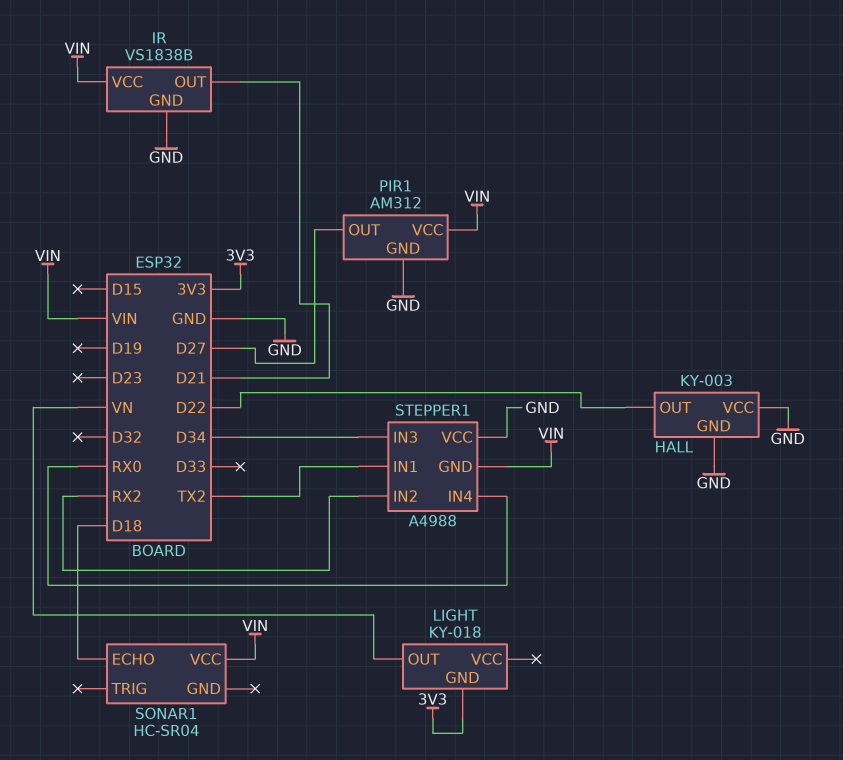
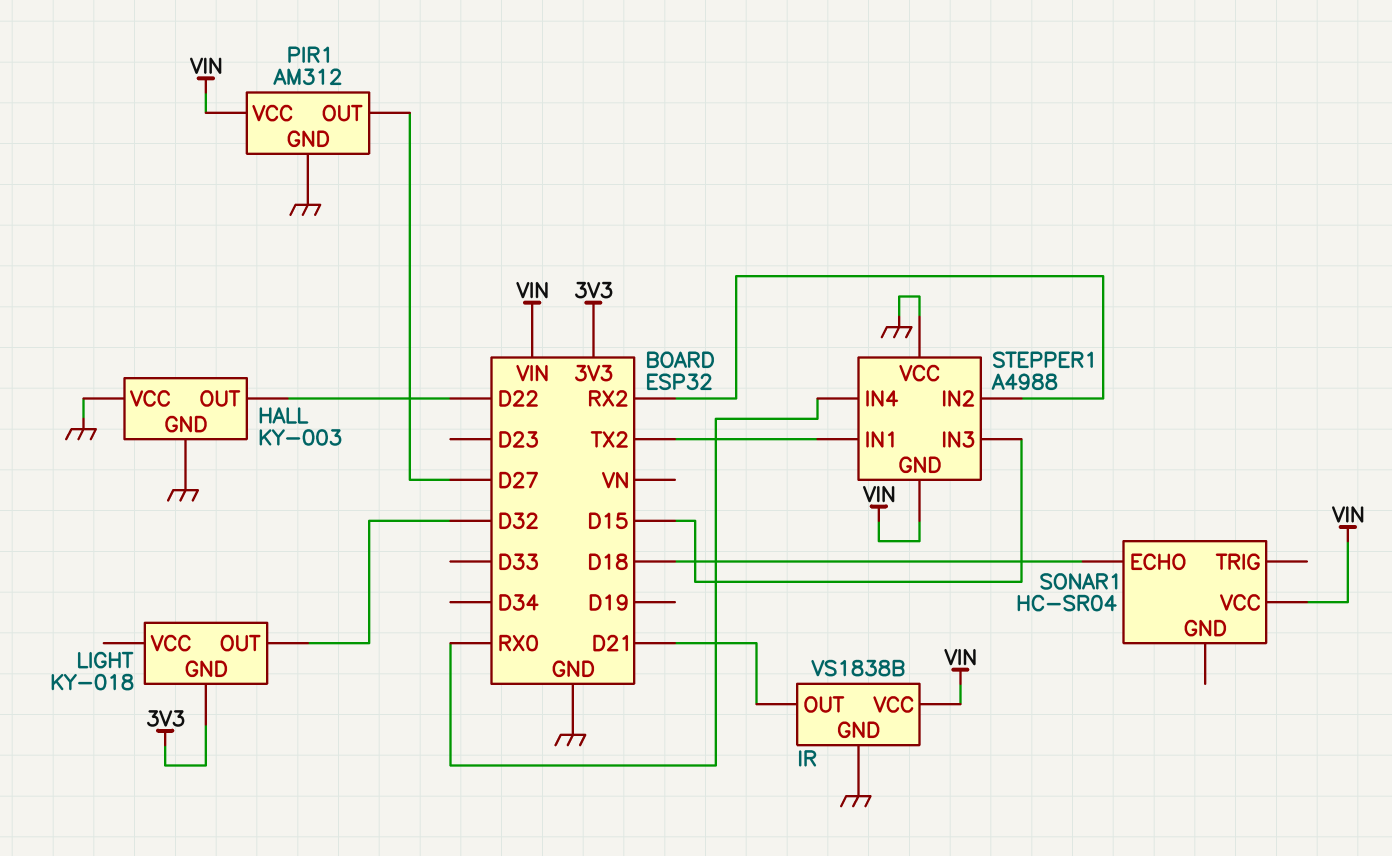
LIGHT pin OUT: VN -> D32
STEPPER1 pin IN3: D34 -> D15

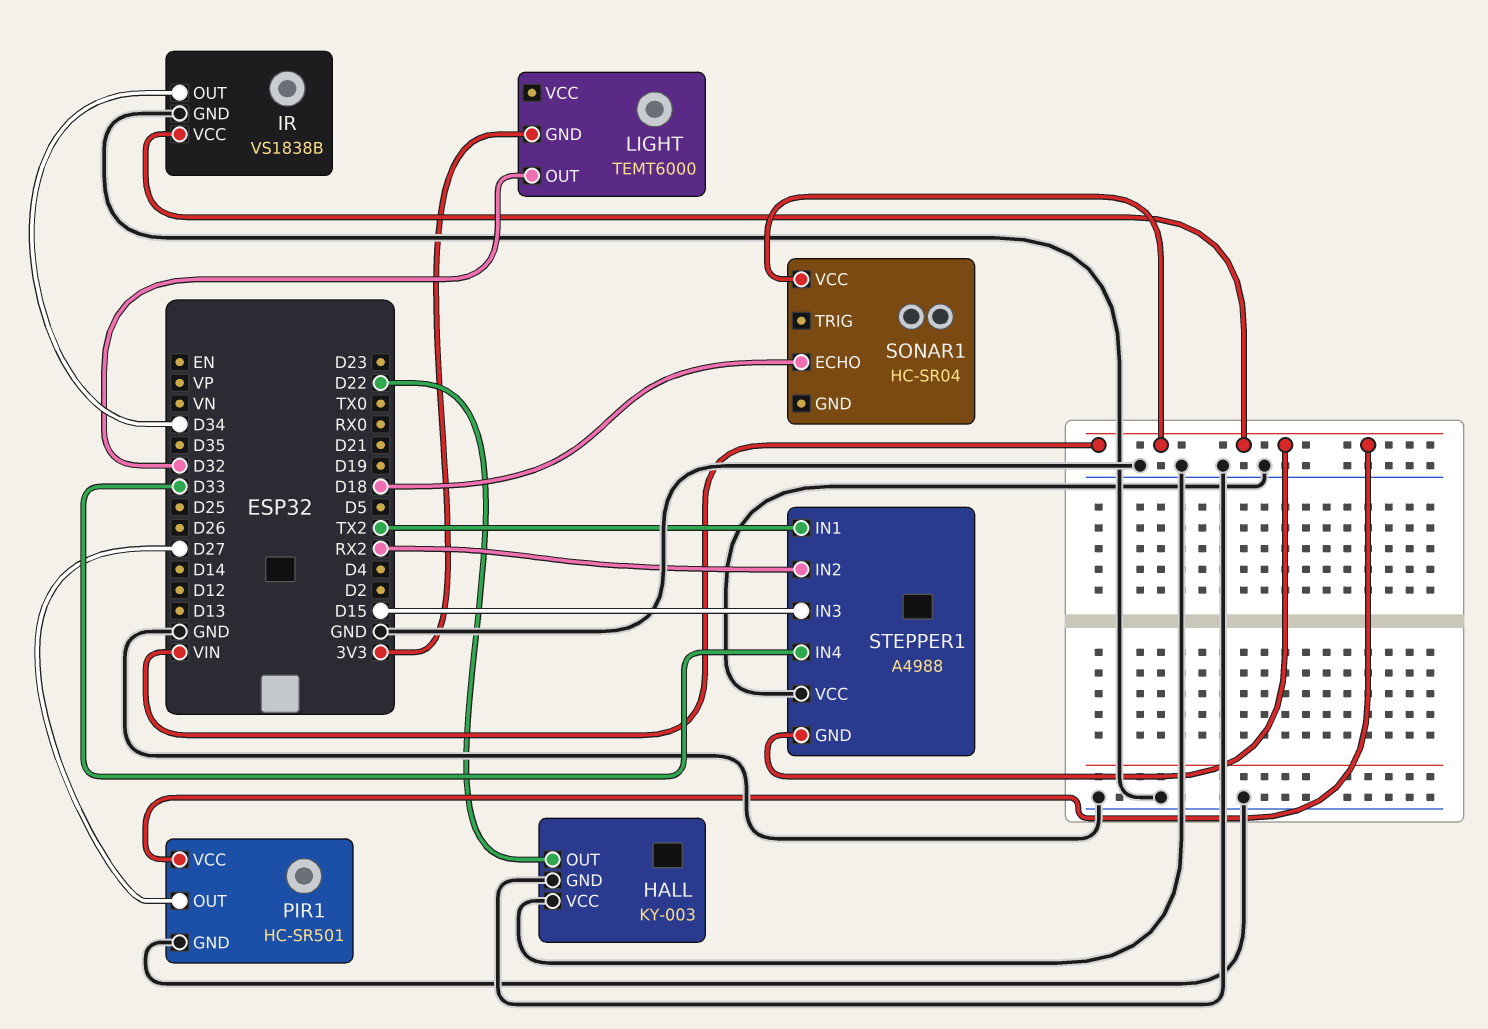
IR pin OUT: D21 -> D34
LIGHT: KY-018 -> TEMT6000
PIR1: AM312 -> HC-SR501
STEPPER1 pin IN4: RX0 -> D33

